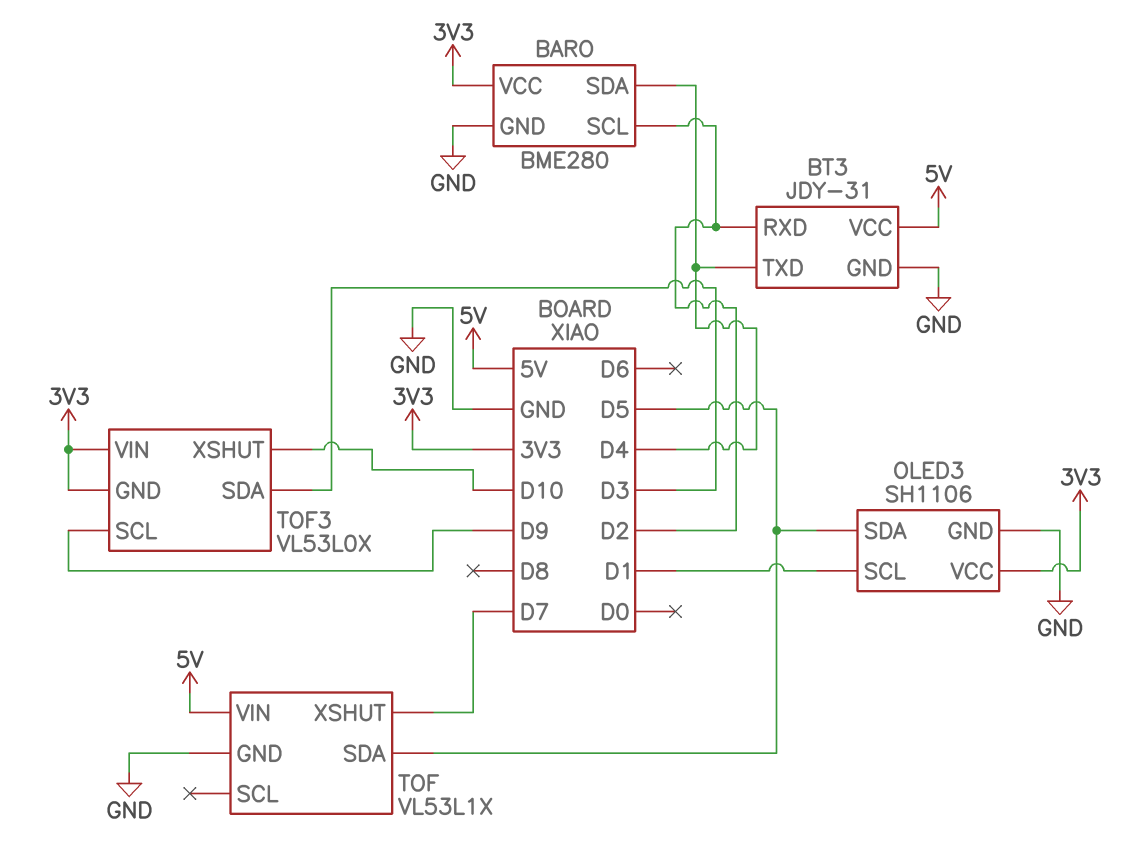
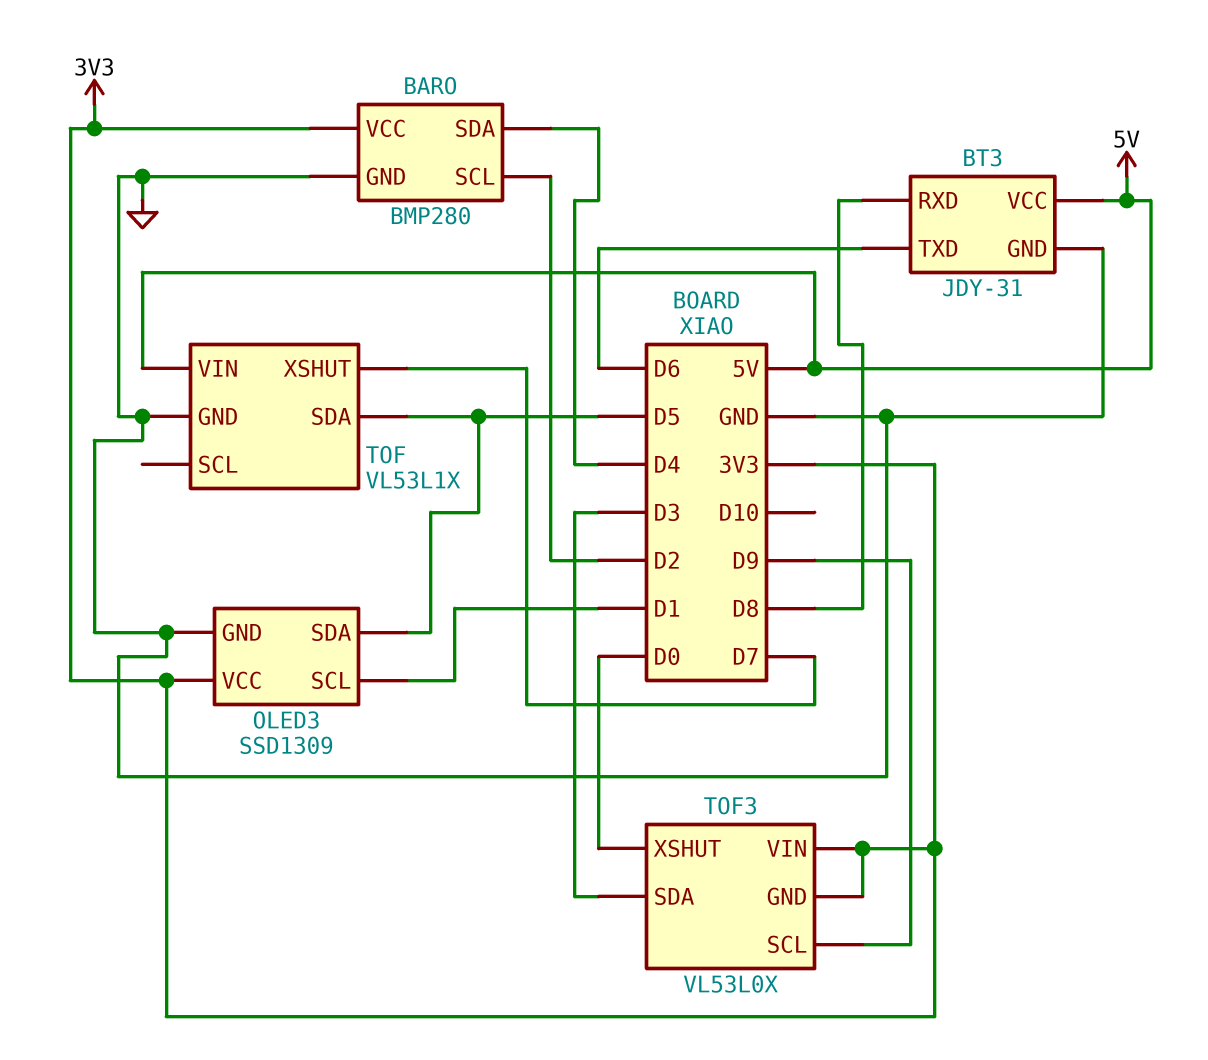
BARO: BME280 -> BMP280
BT3 pin RXD: D2 -> D8
BT3 pin TXD: D4 -> D6
OLED3: SH1106 -> SSD1309
TOF3 pin XSHUT: D10 -> D0

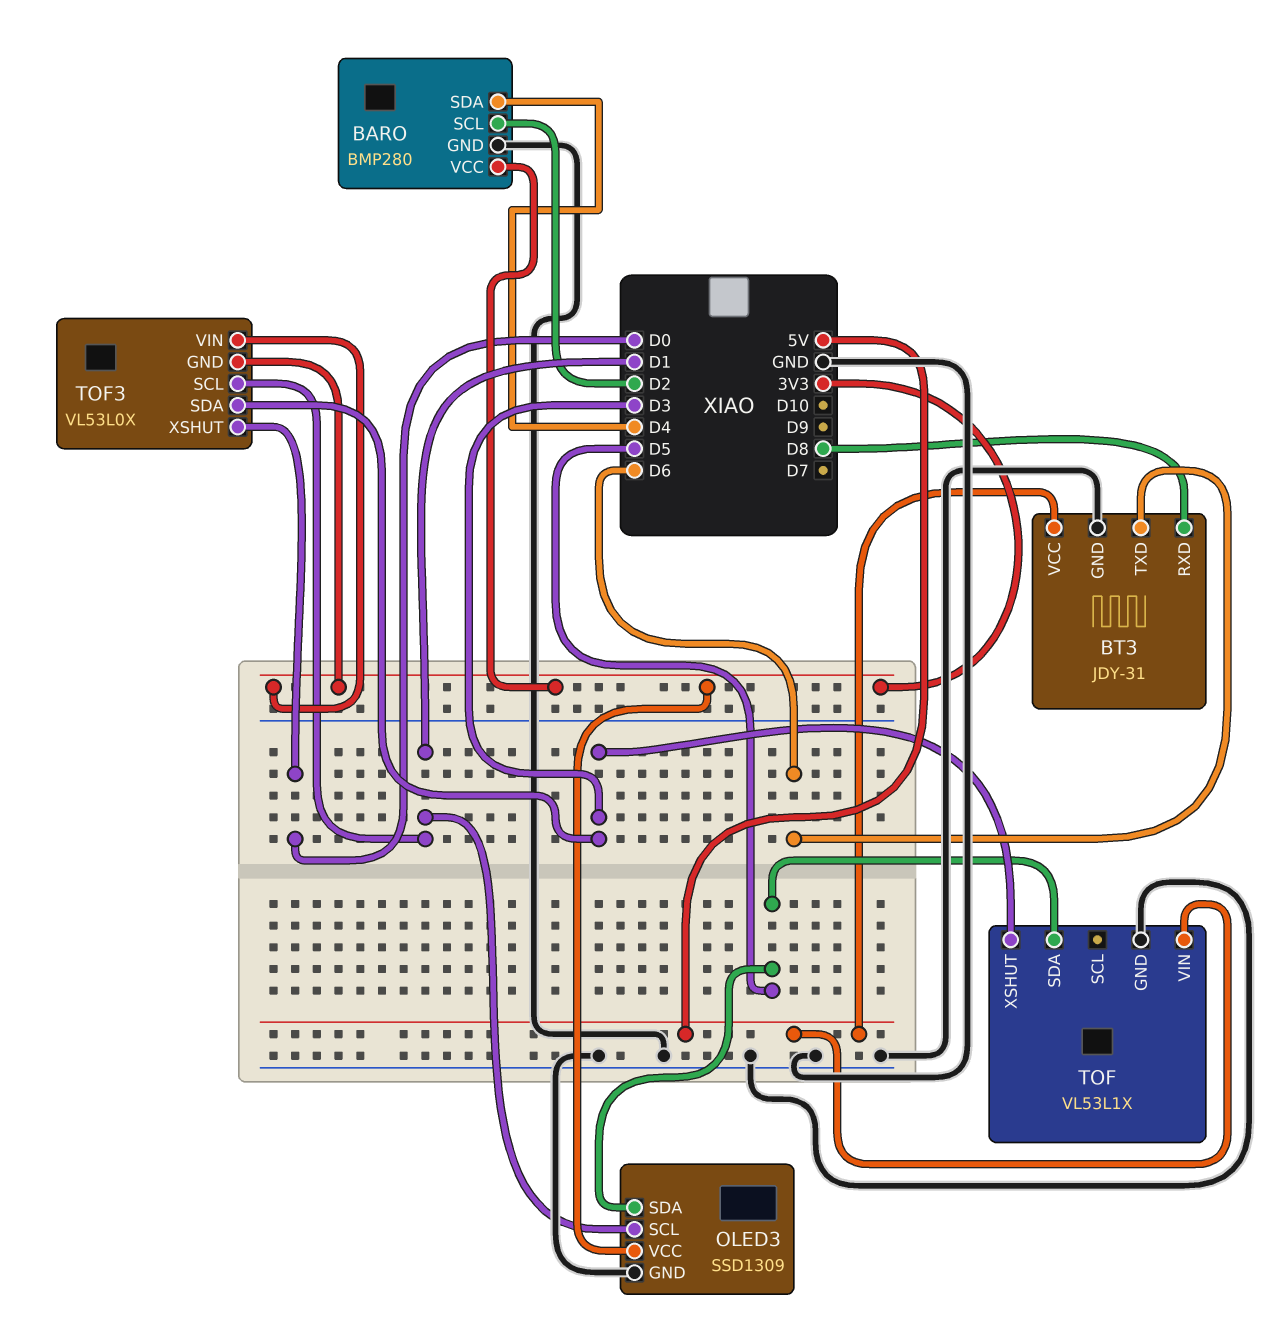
TOF pin XSHUT: D7 -> D3
TOF3 pin SCL: D9 -> D1

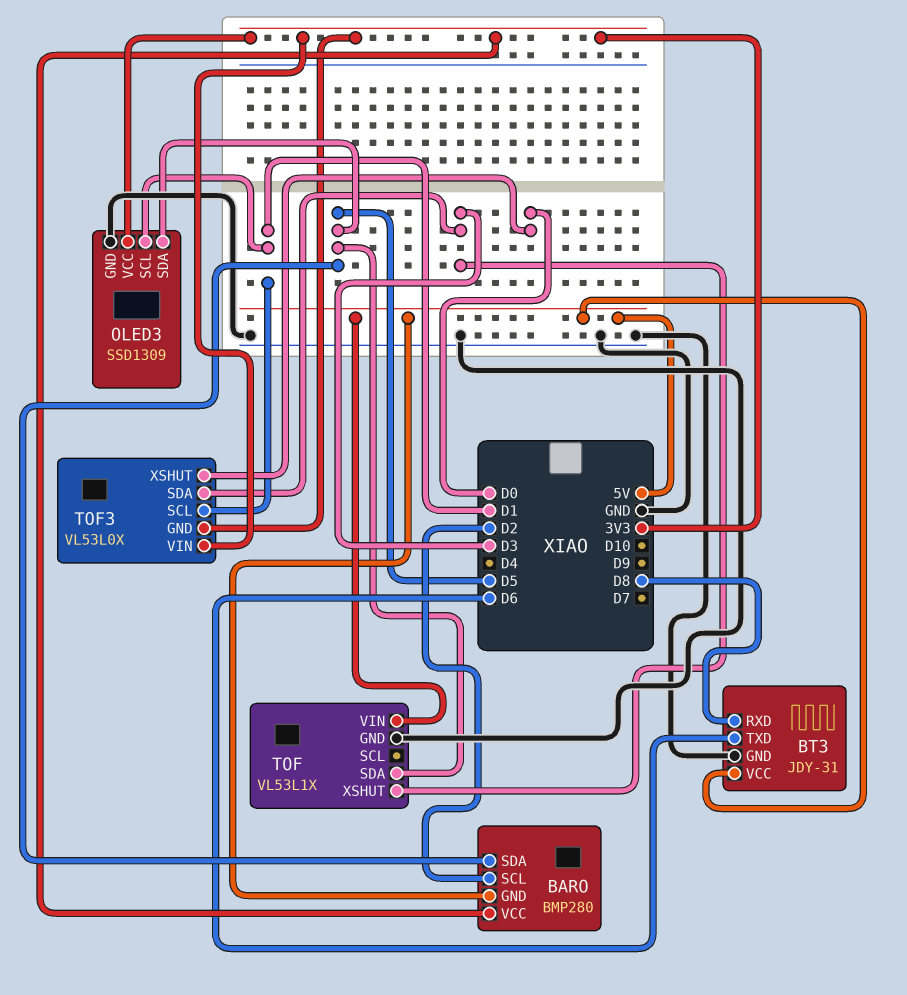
BARO pin GND: GND -> 5V
BARO pin SDA: D4 -> D5

